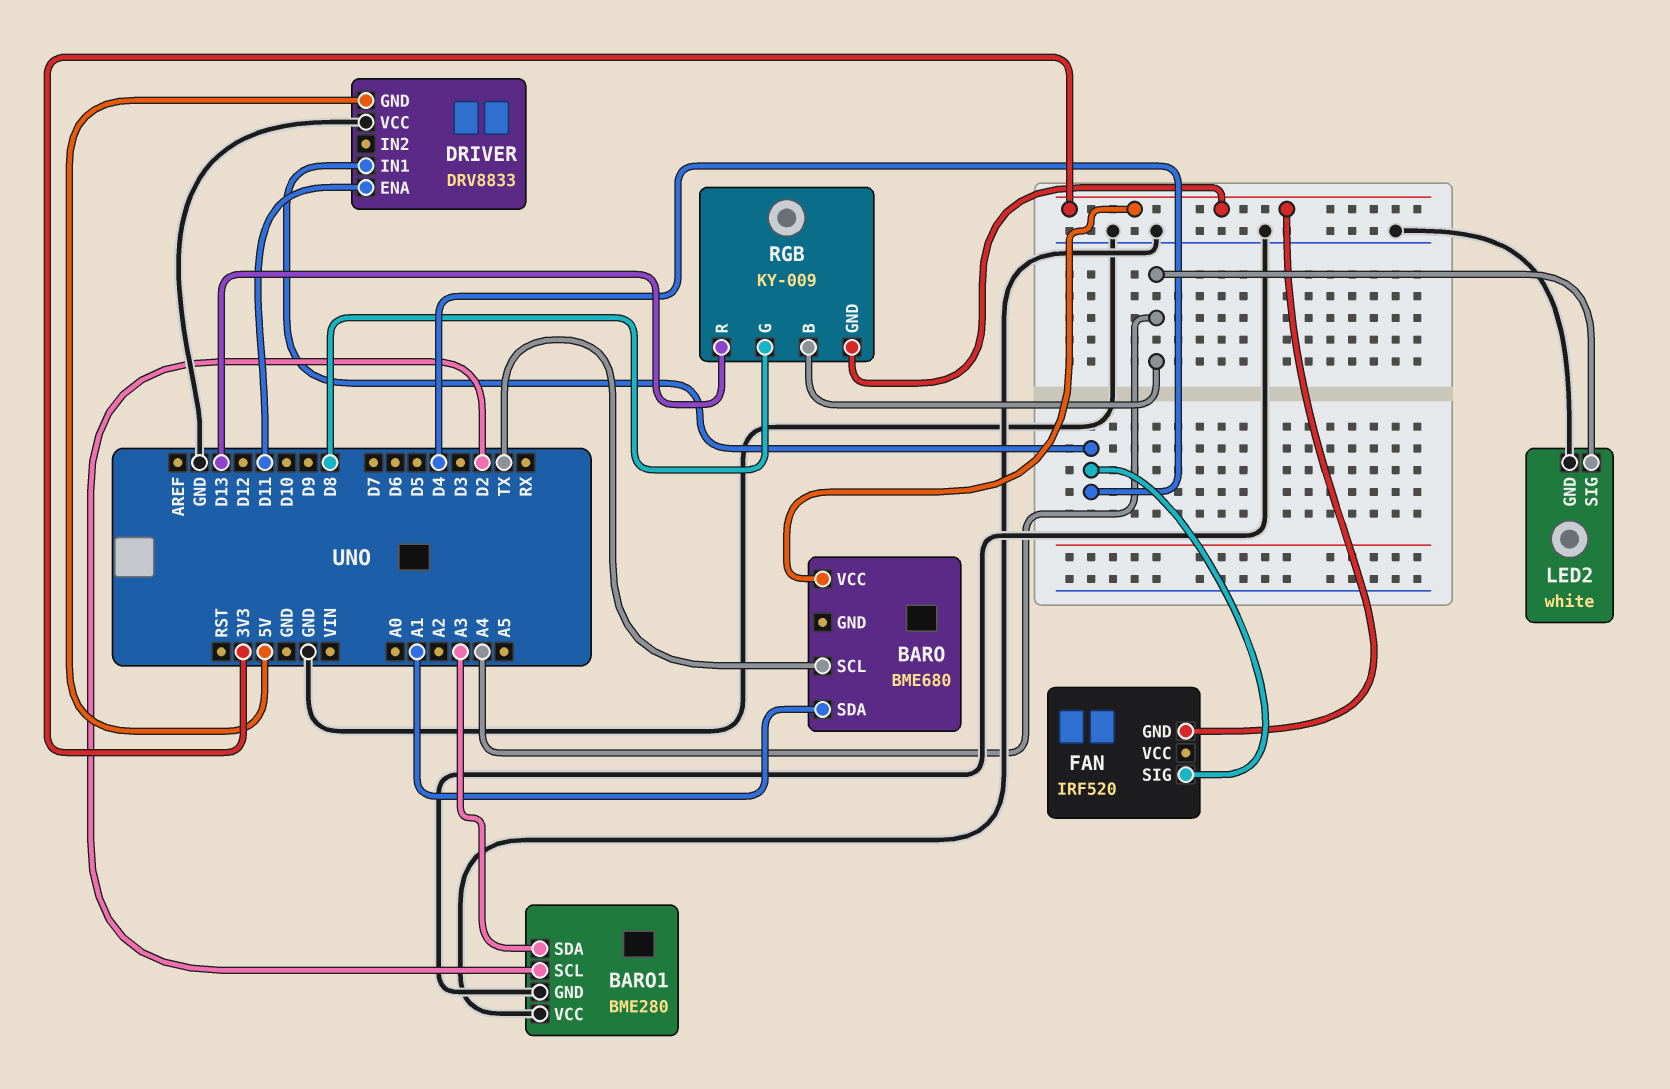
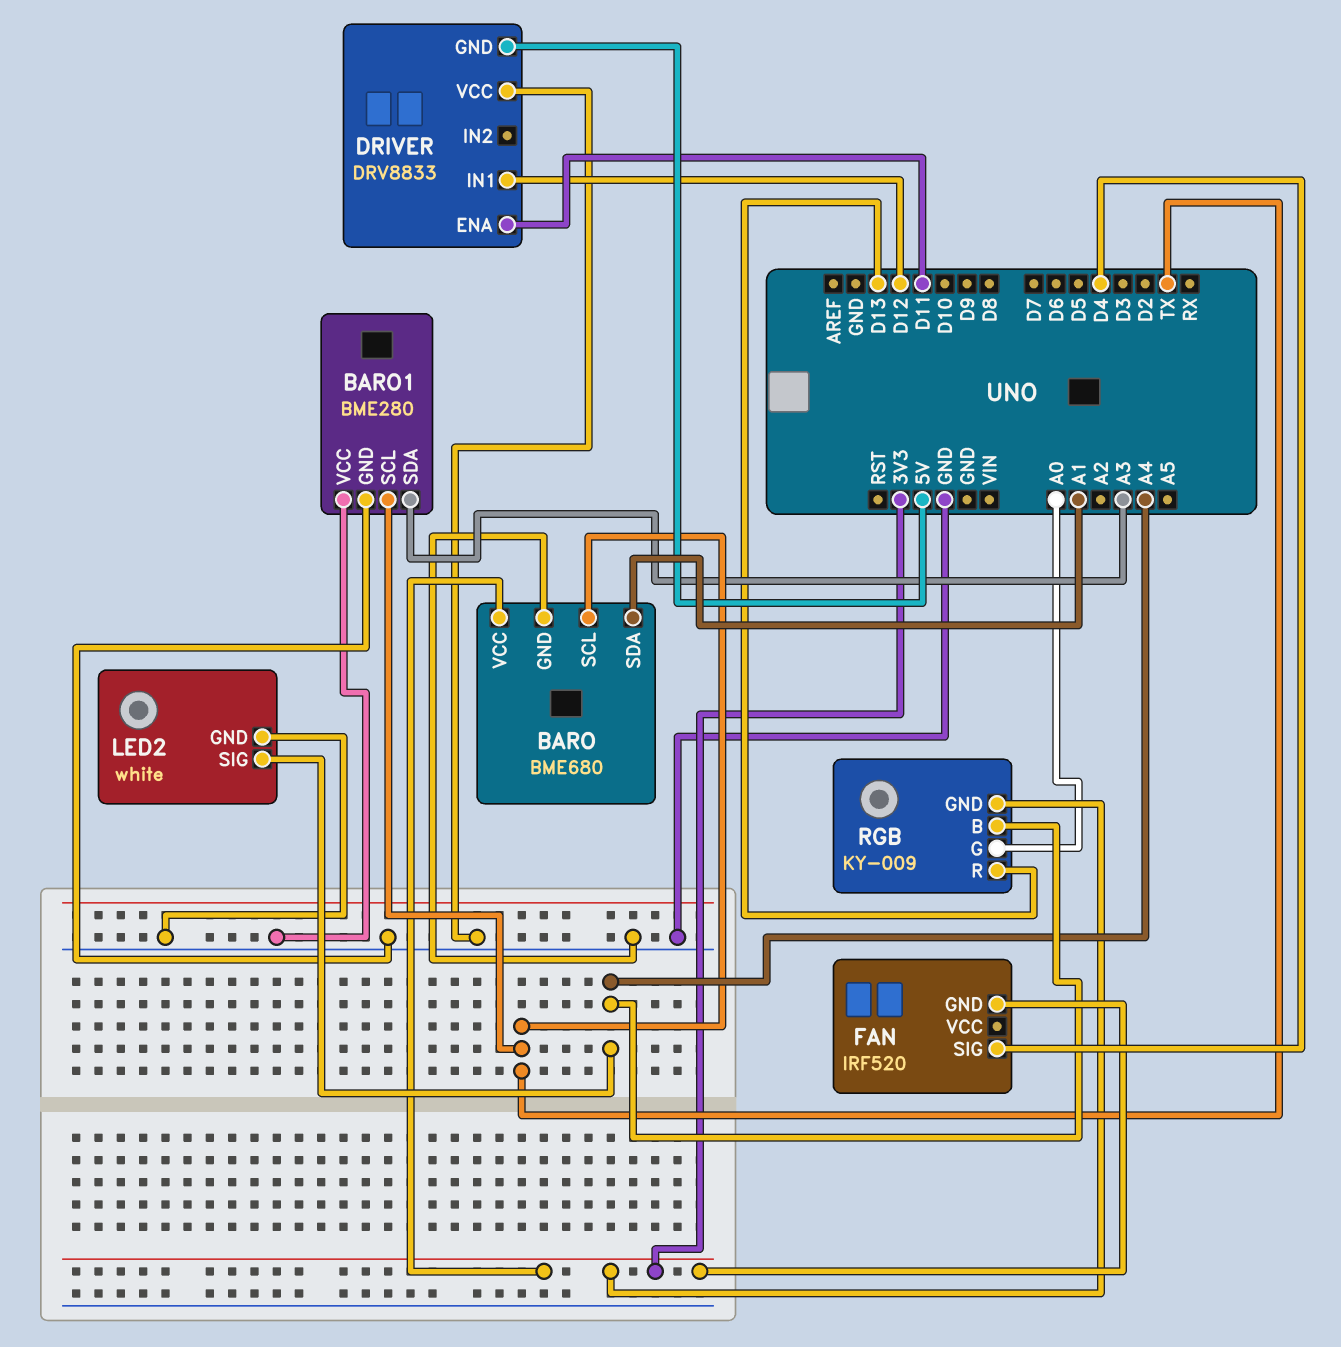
BARO pin GND: none -> GND
BARO1 pin SCL: D2 -> TX
DRIVER pin IN1: D4 -> D12
RGB pin G: D8 -> A0

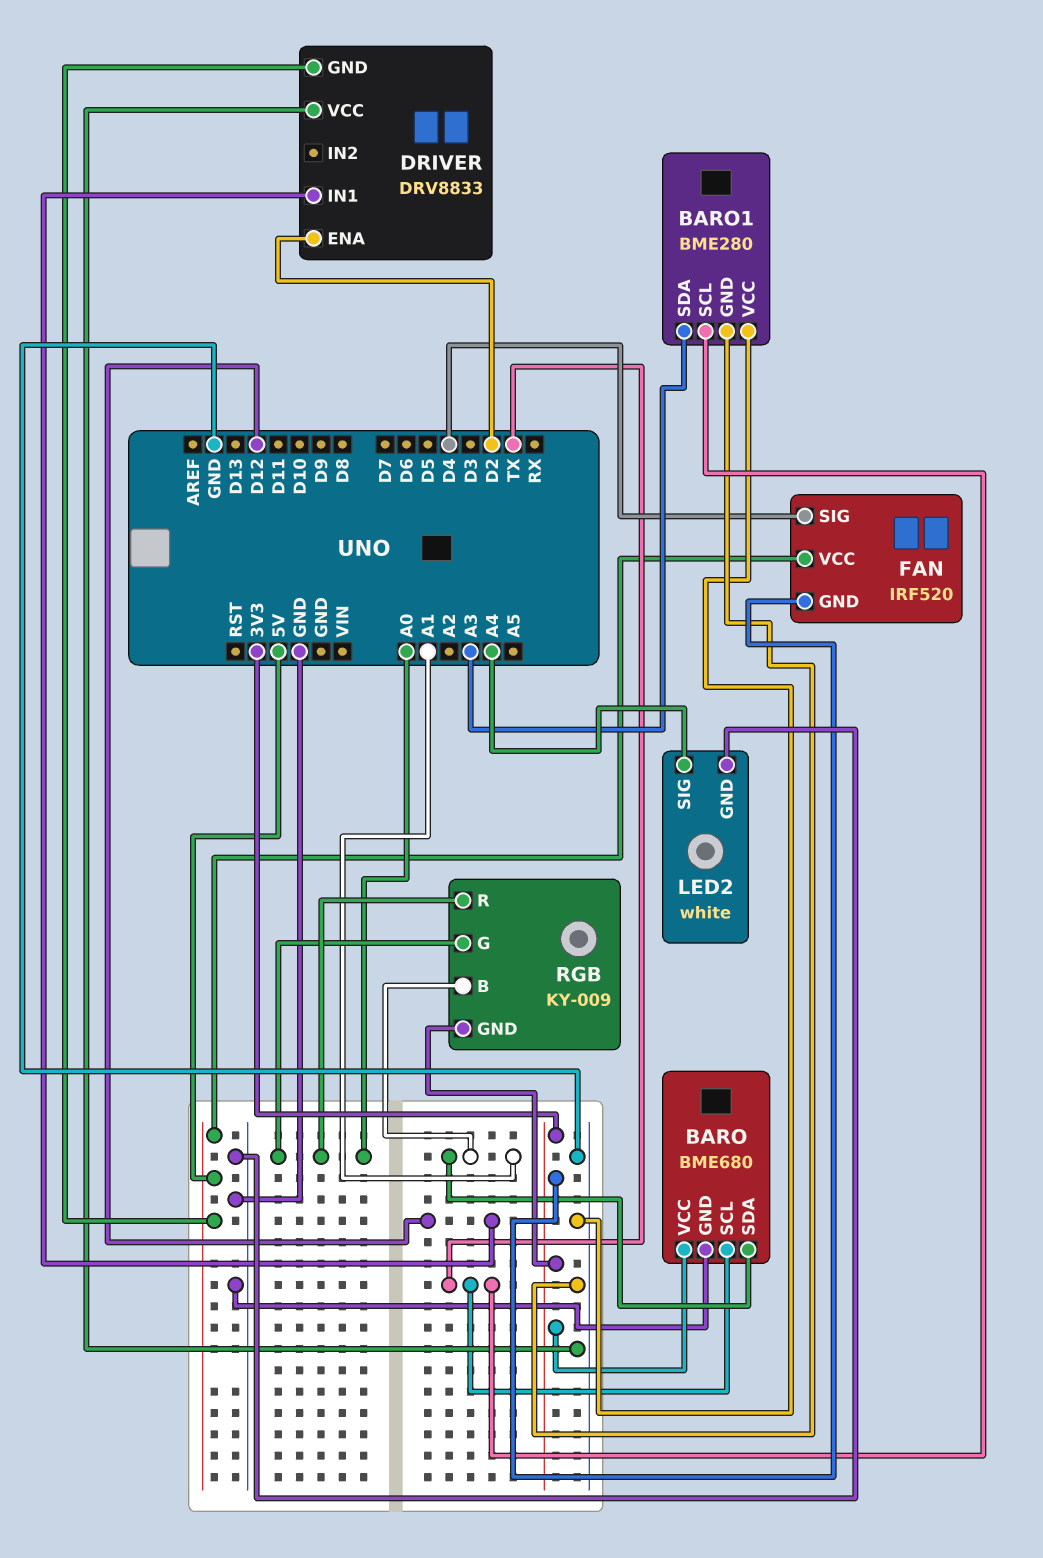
DRIVER pin ENA: D11 -> D2
FAN pin VCC: none -> 5V
RGB pin B: A4 -> A1
RGB pin R: D13 -> A0

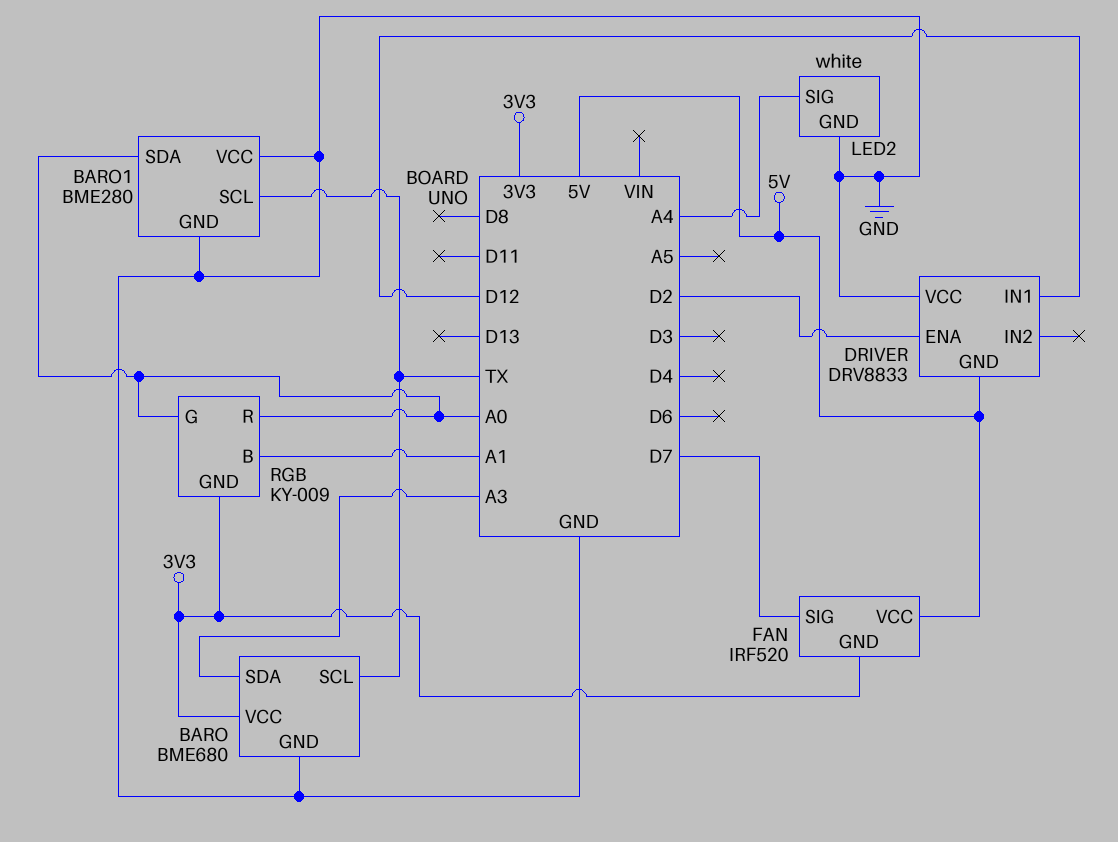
BARO pin SDA: A1 -> A3
BARO1 pin SDA: A3 -> A0
FAN pin SIG: D4 -> D7

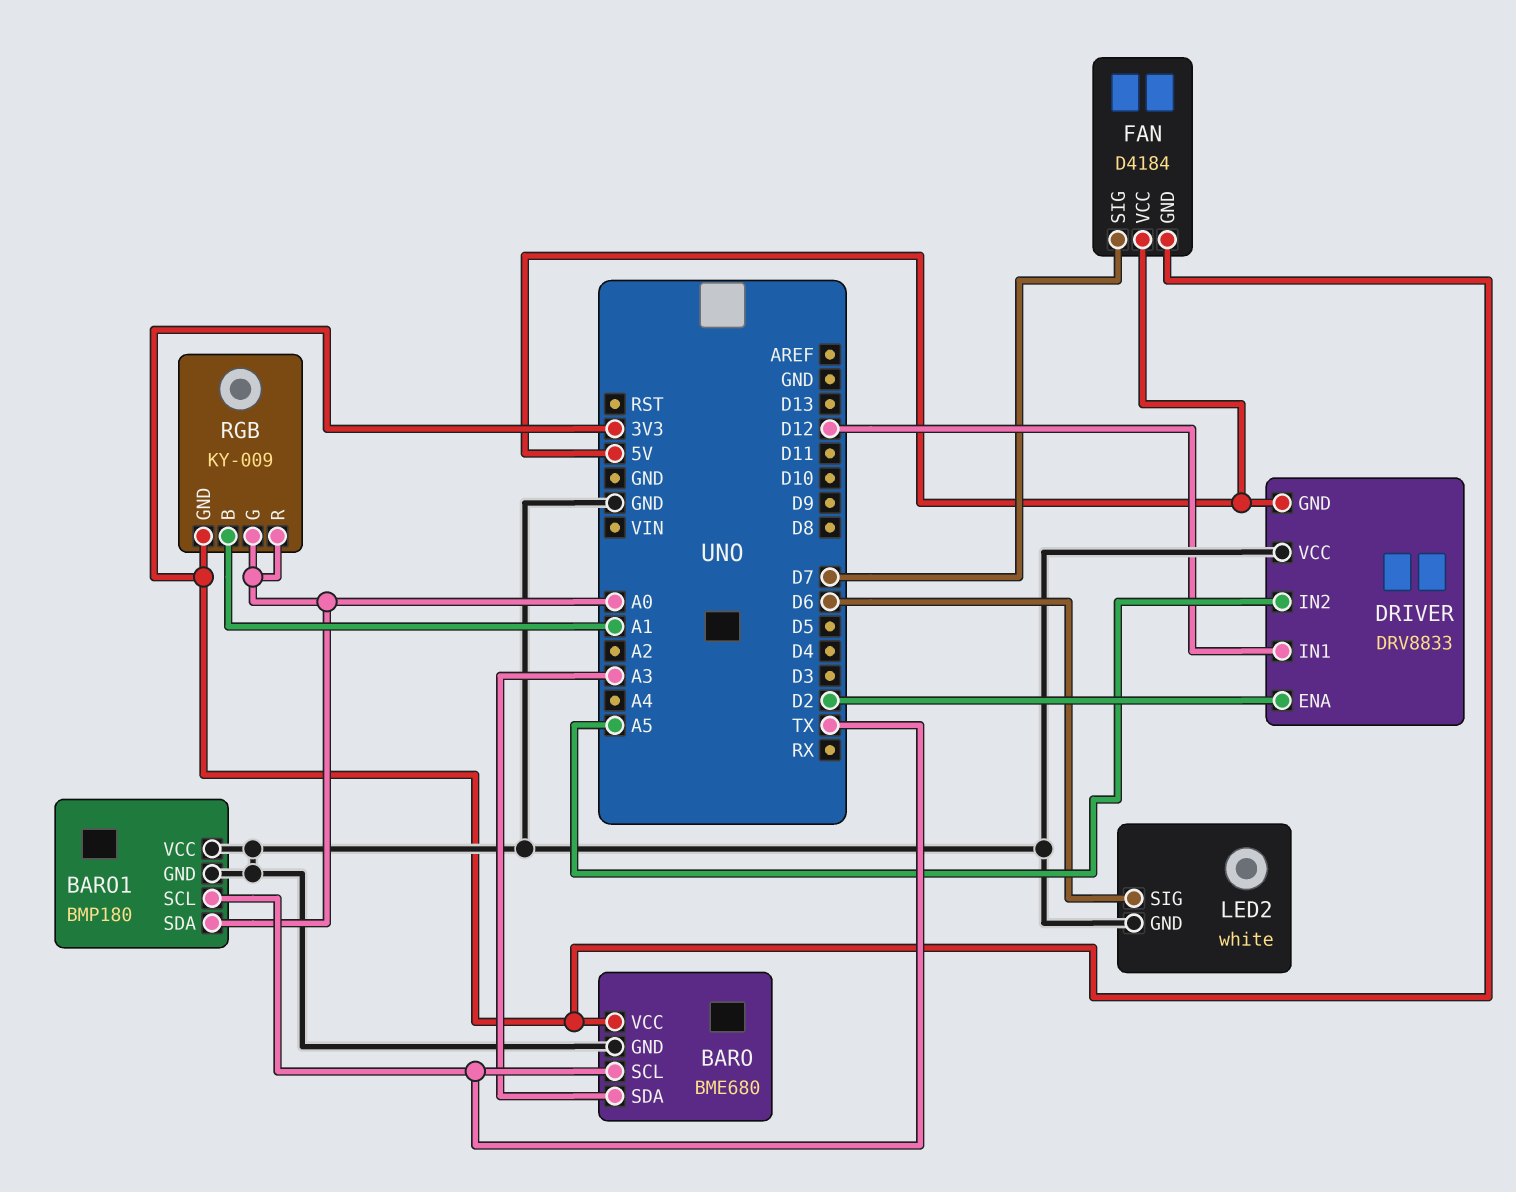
BARO1: BME280 -> BMP180
DRIVER pin IN2: none -> A5
FAN: IRF520 -> D4184
LED2 pin SIG: A4 -> D6

